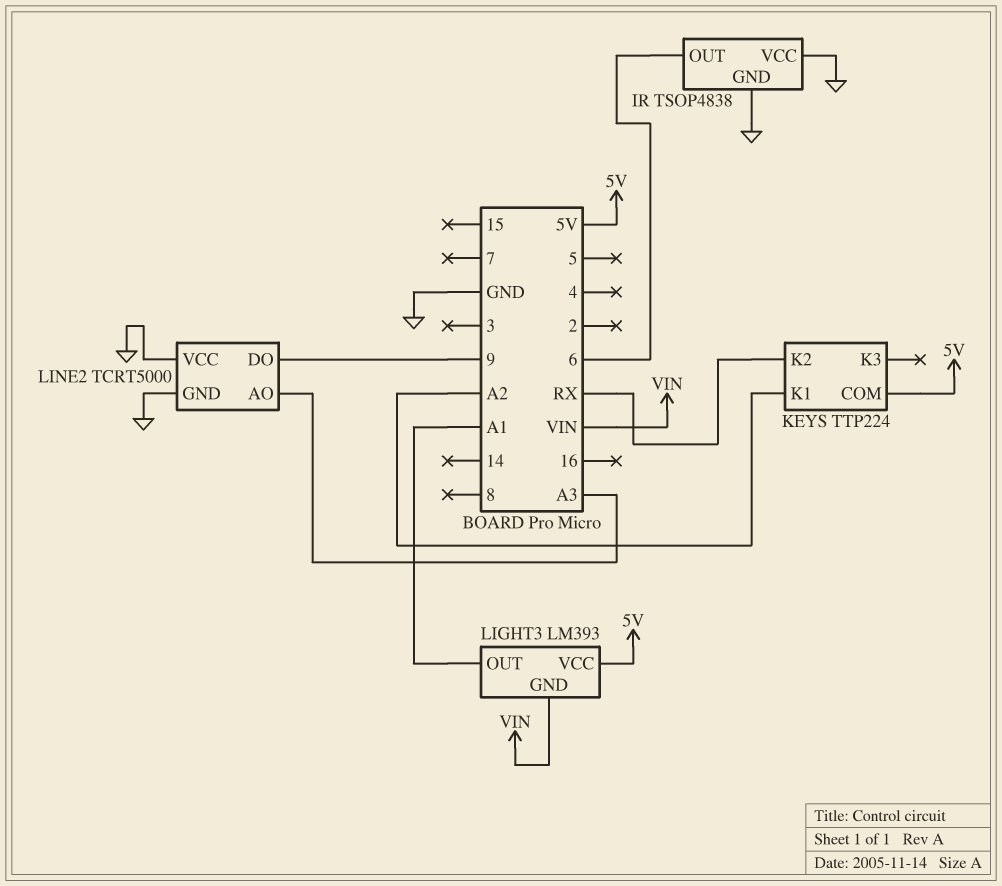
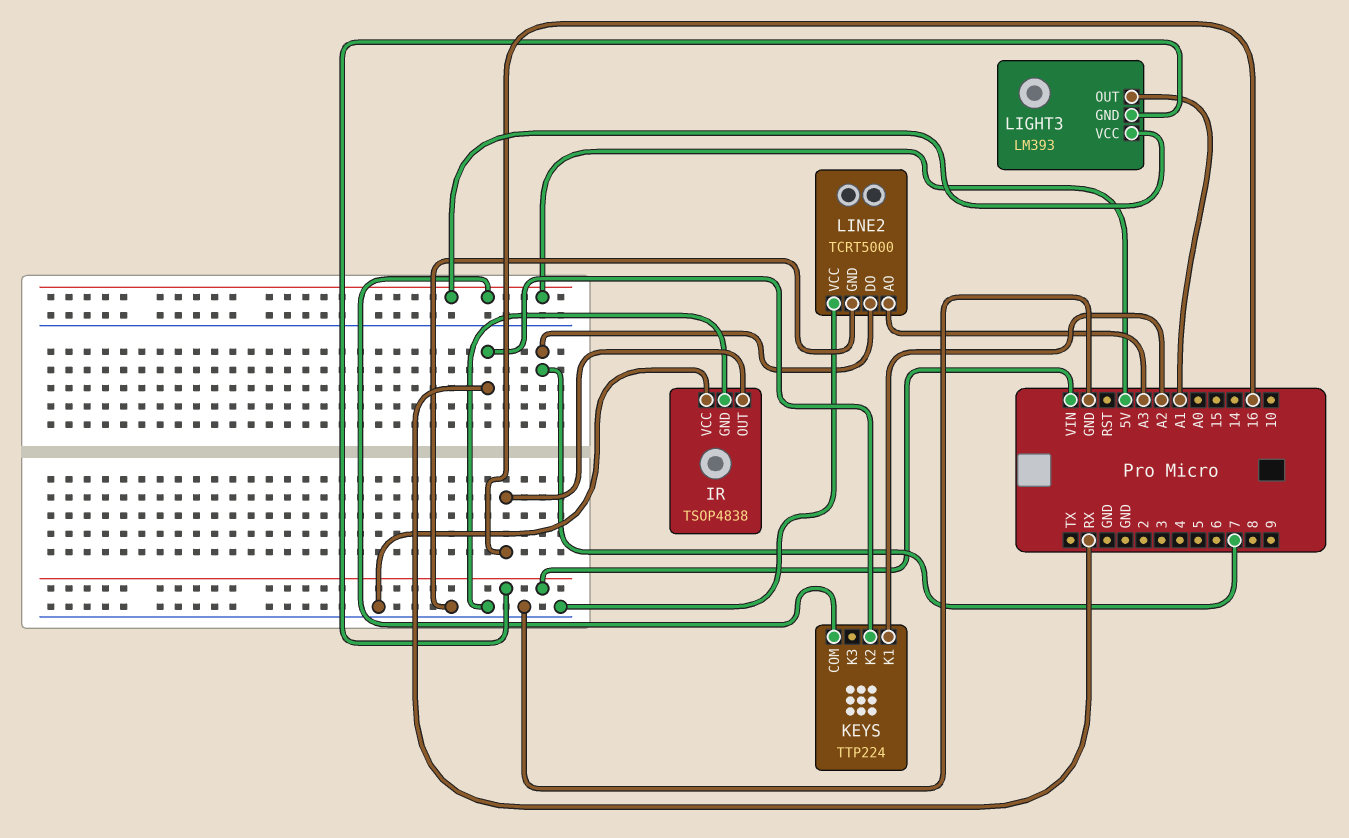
IR pin OUT: 6 -> 16
LINE2 pin DO: 9 -> 7

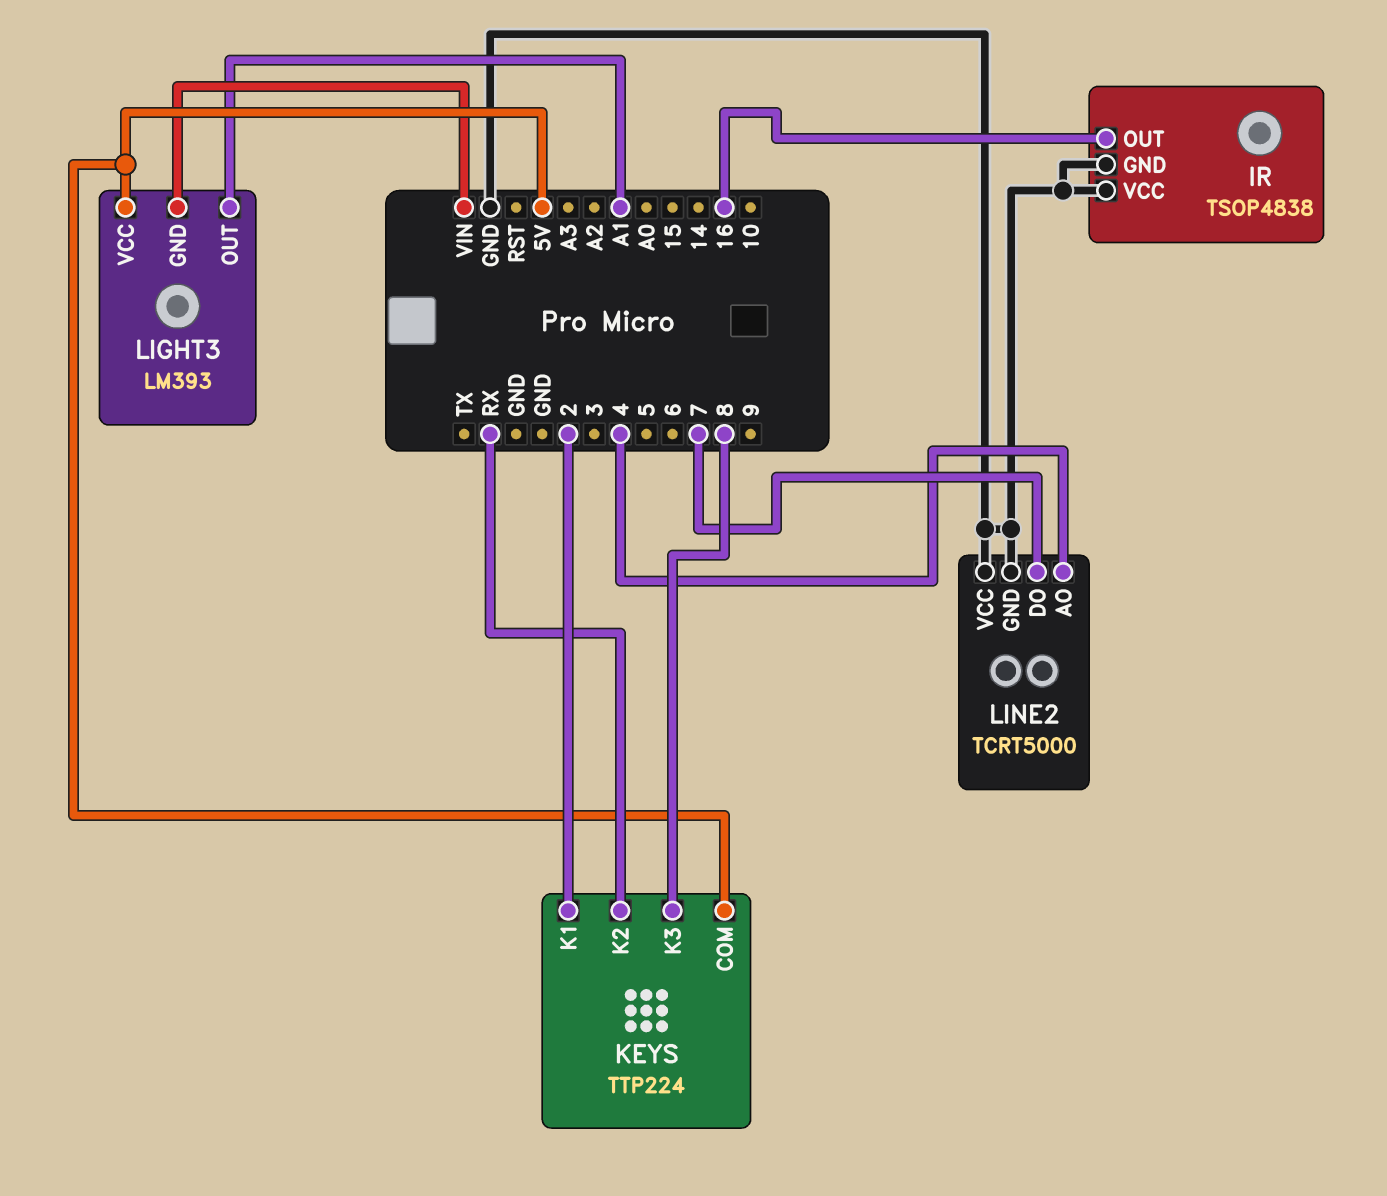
KEYS pin K1: A2 -> 2
KEYS pin K3: none -> 8
LINE2 pin AO: A3 -> 4

